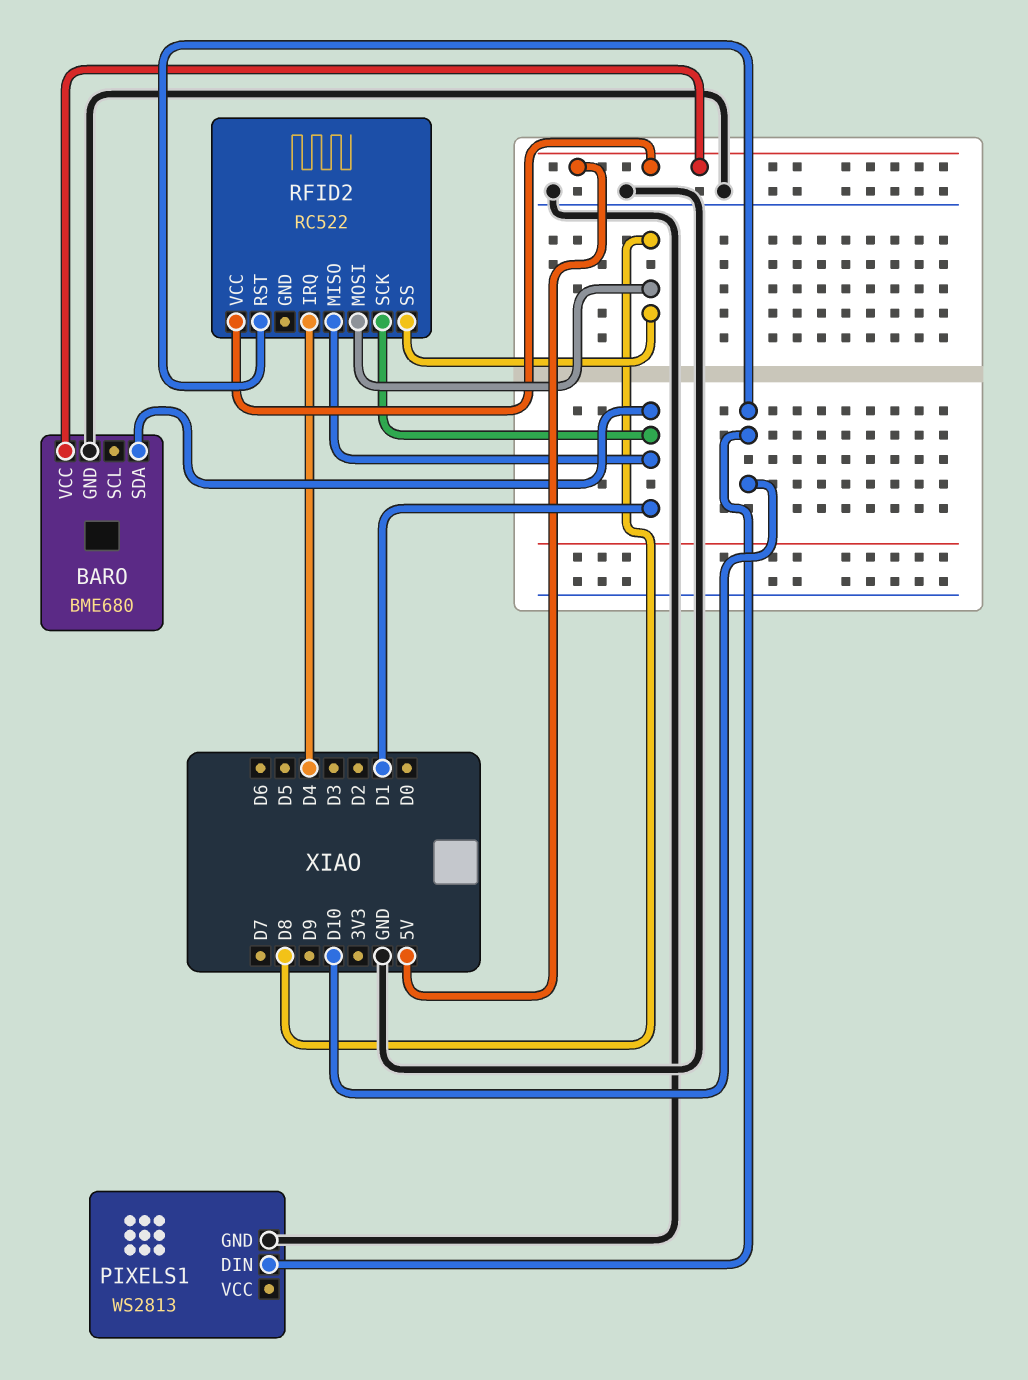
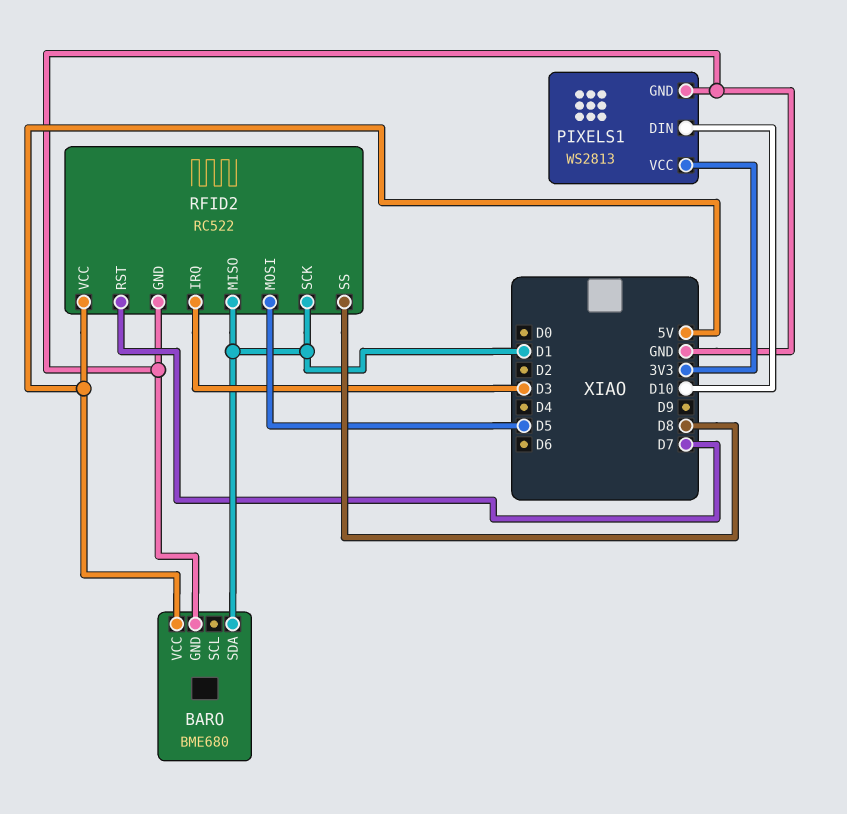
PIXELS1 pin VCC: none -> 3V3
RFID2 pin GND: none -> GND
RFID2 pin IRQ: D4 -> D3
RFID2 pin MOSI: D8 -> D5
RFID2 pin RST: D10 -> D7

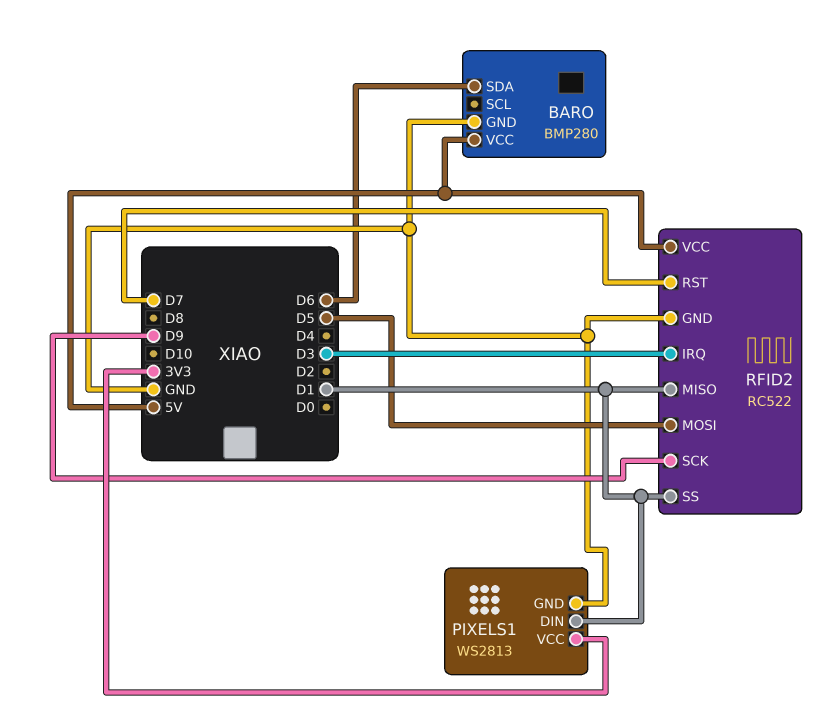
BARO: BME680 -> BMP280
BARO pin SDA: D1 -> D6
PIXELS1 pin DIN: D10 -> D1
RFID2 pin SCK: D1 -> D9
RFID2 pin SS: D8 -> D1

